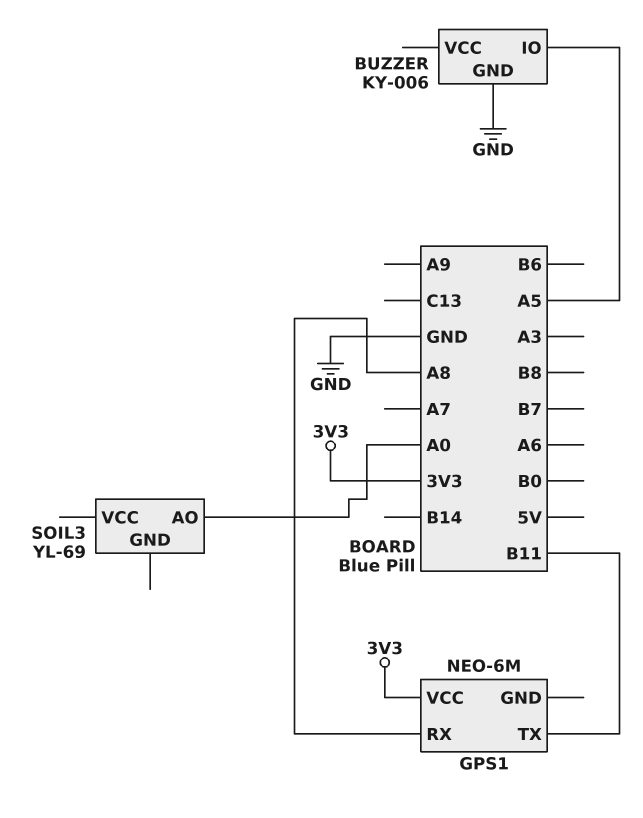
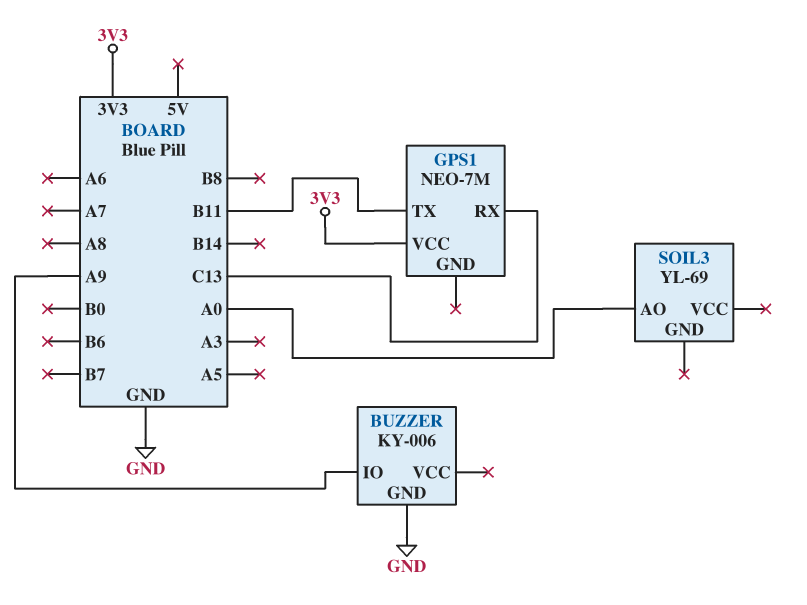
BUZZER pin IO: A5 -> A9
GPS1: NEO-6M -> NEO-7M
GPS1 pin RX: A8 -> C13

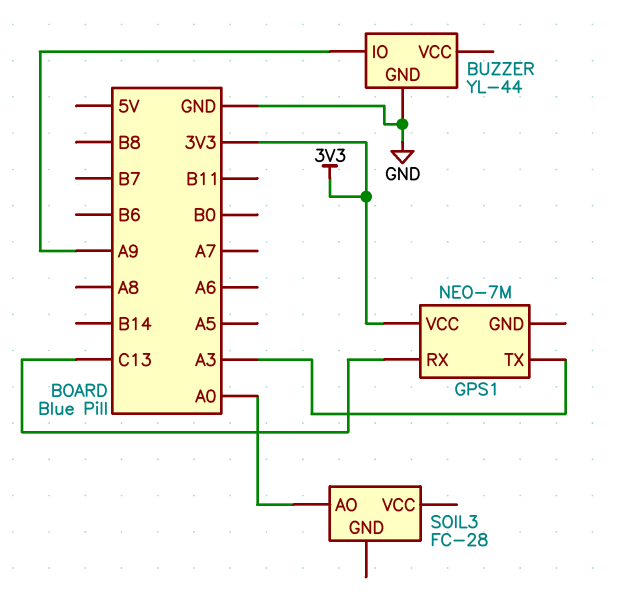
BUZZER: KY-006 -> YL-44
GPS1 pin TX: B11 -> A3
SOIL3: YL-69 -> FC-28

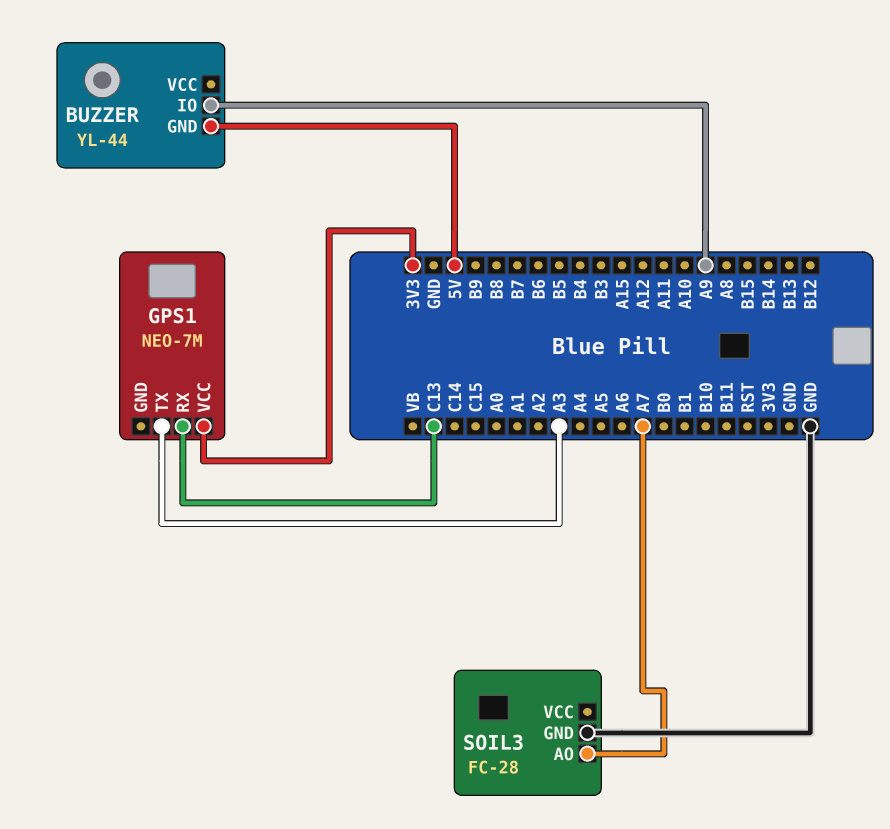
BUZZER pin GND: GND -> 5V
SOIL3 pin AO: A0 -> A7
SOIL3 pin GND: none -> GND

